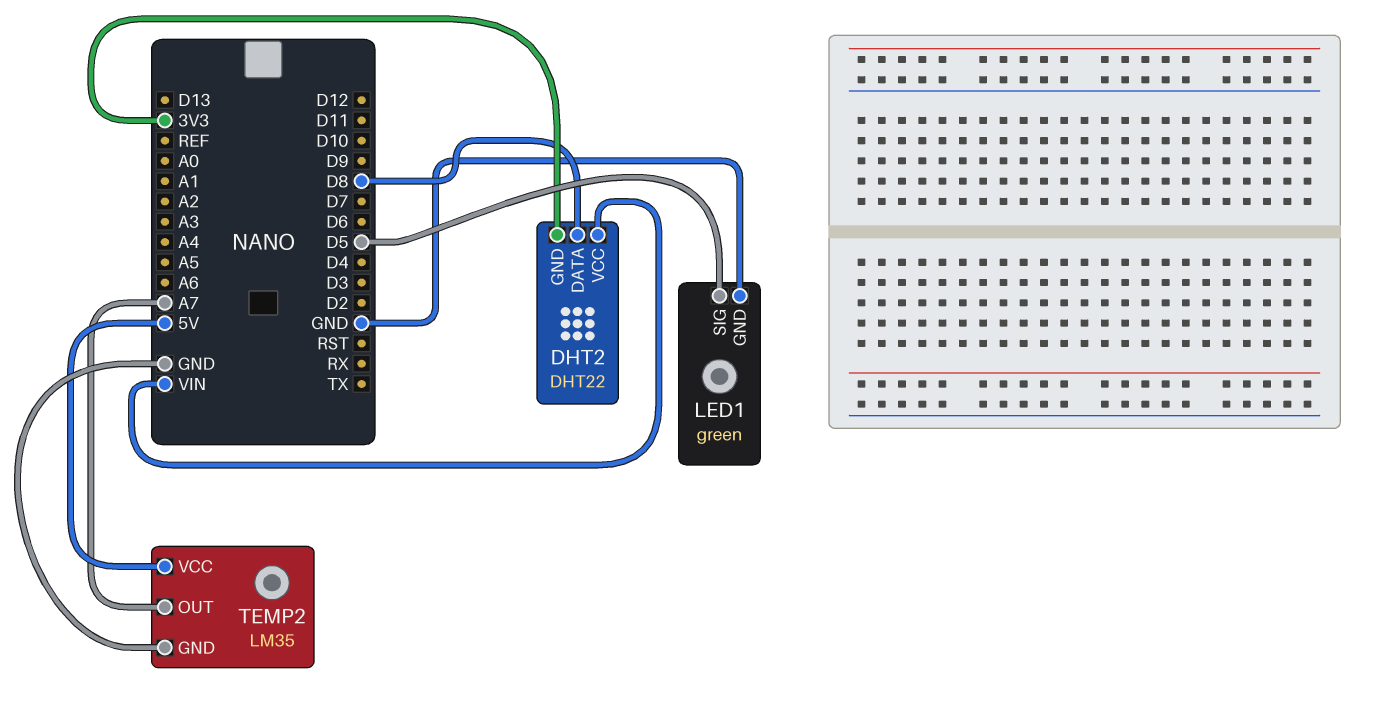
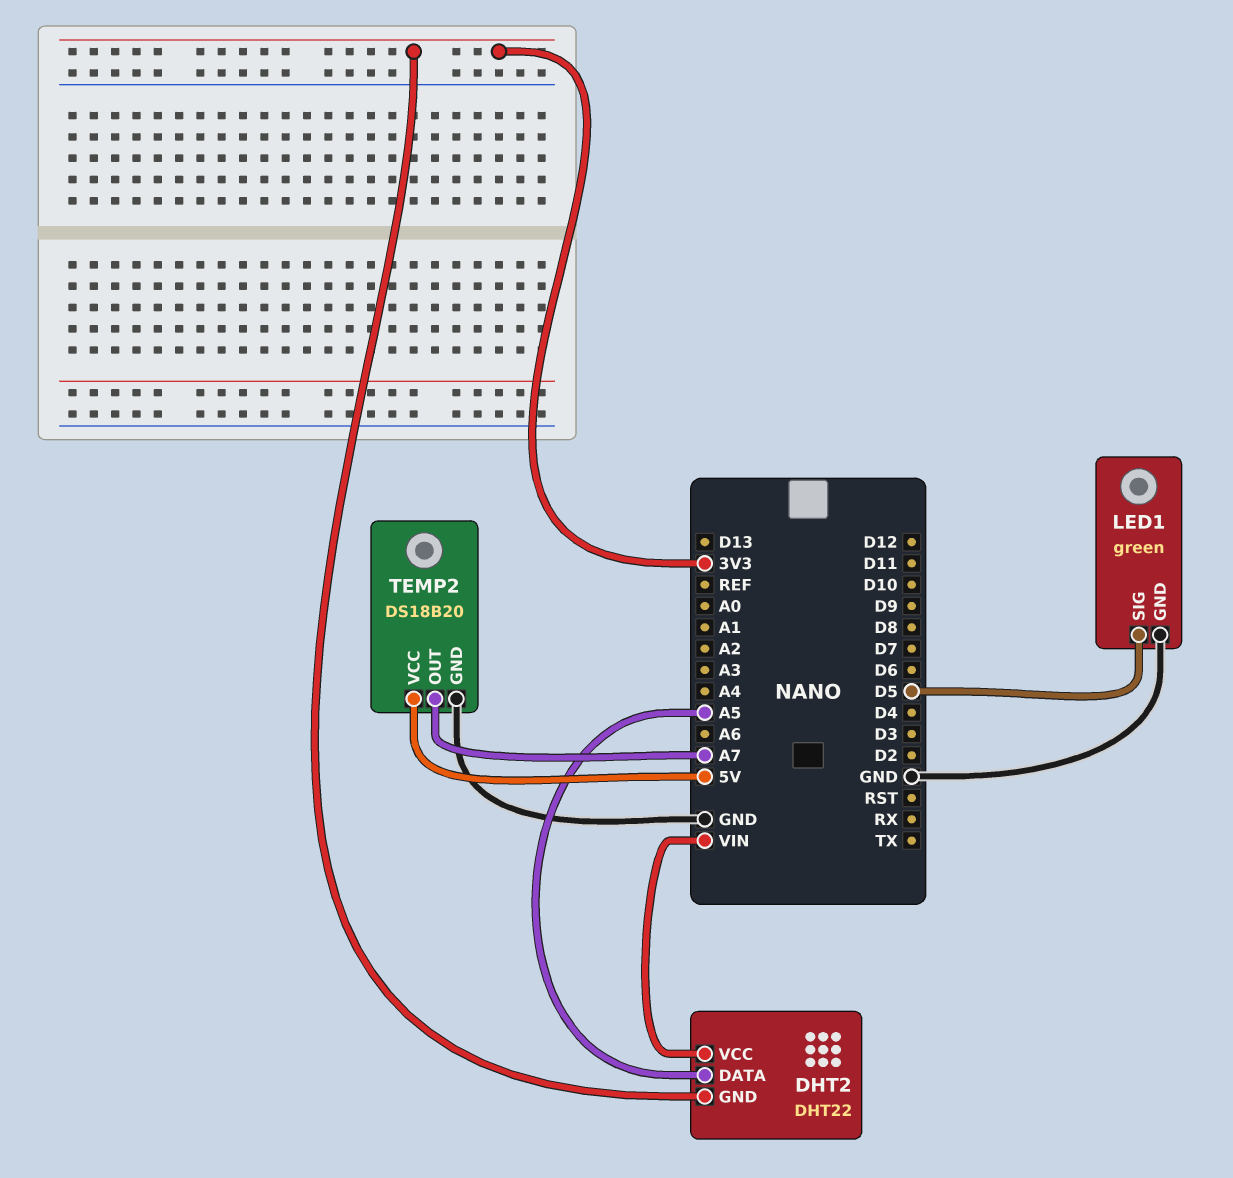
DHT2 pin DATA: D8 -> A5
TEMP2: LM35 -> DS18B20

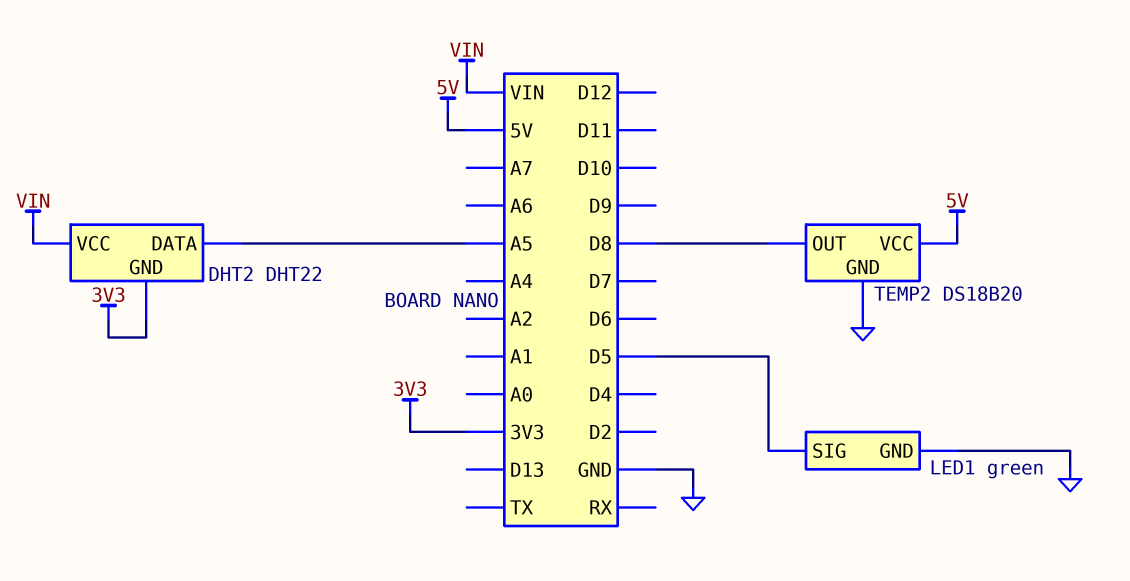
TEMP2 pin OUT: A7 -> D8

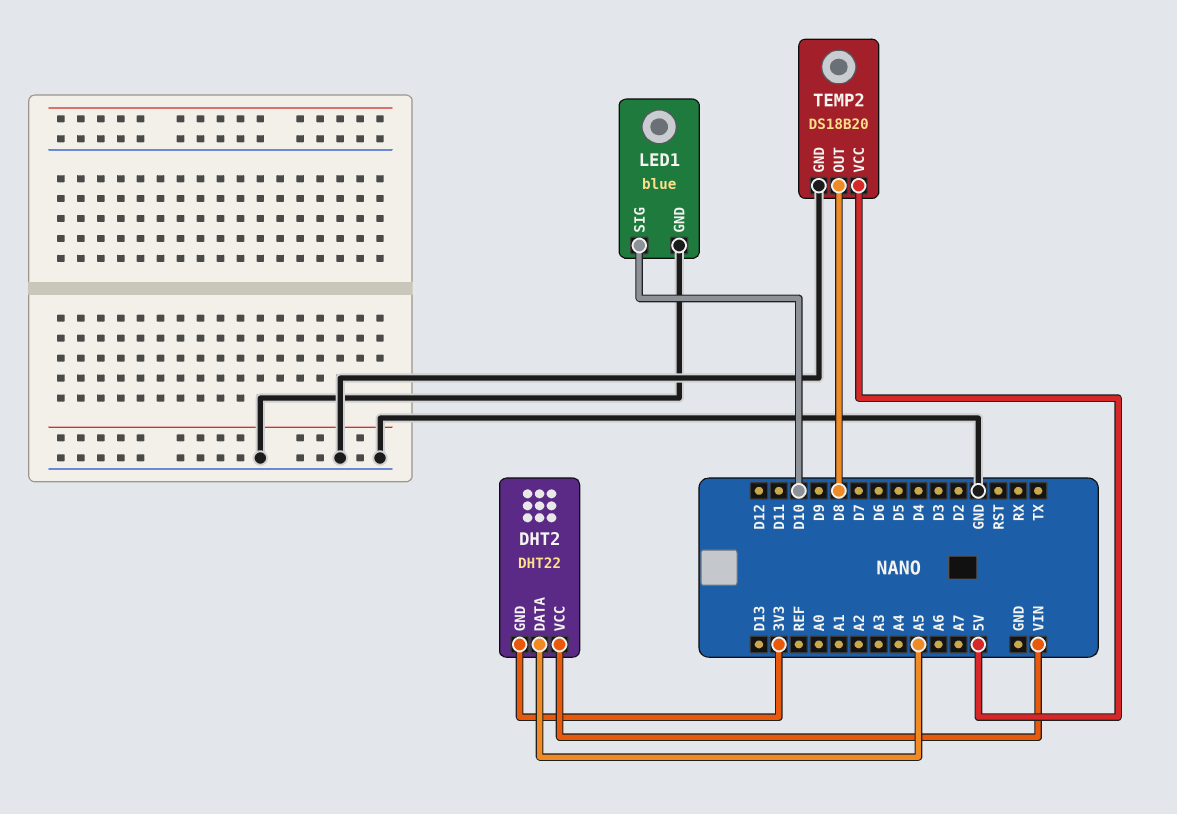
LED1: green -> blue
LED1 pin SIG: D5 -> D10

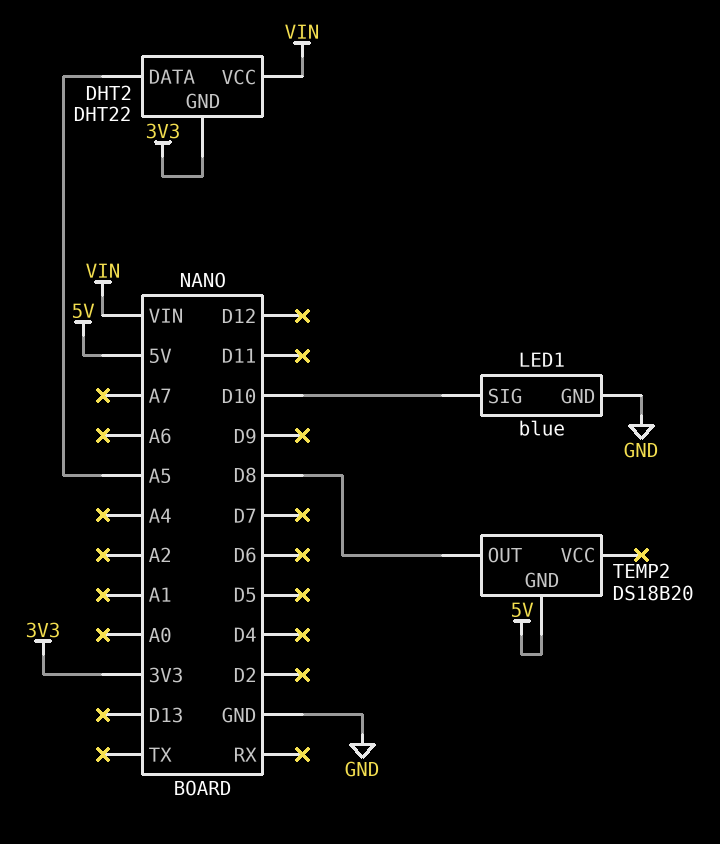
TEMP2 pin GND: GND -> 5V
TEMP2 pin VCC: 5V -> none

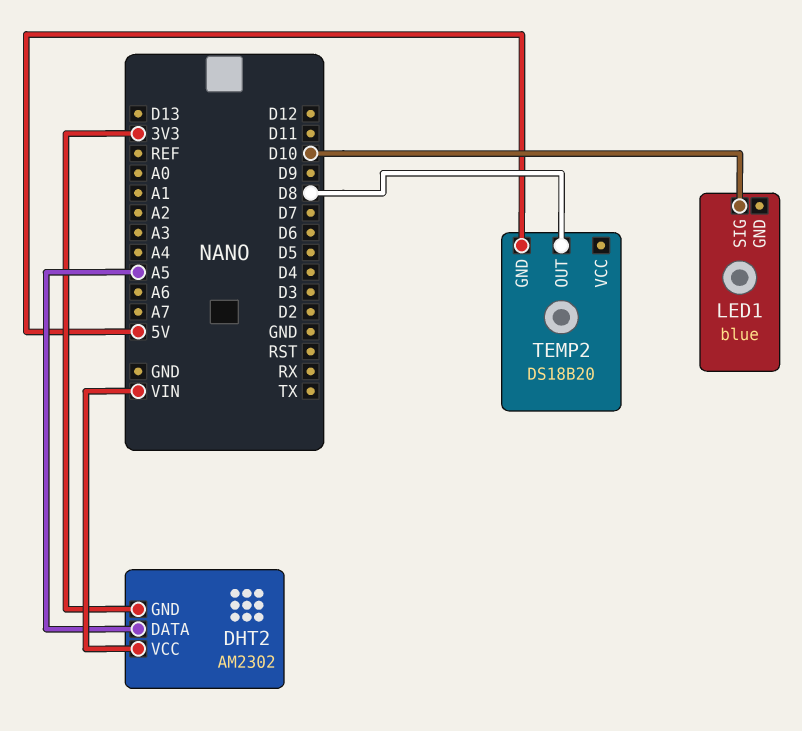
DHT2: DHT22 -> AM2302
LED1 pin GND: GND -> none

